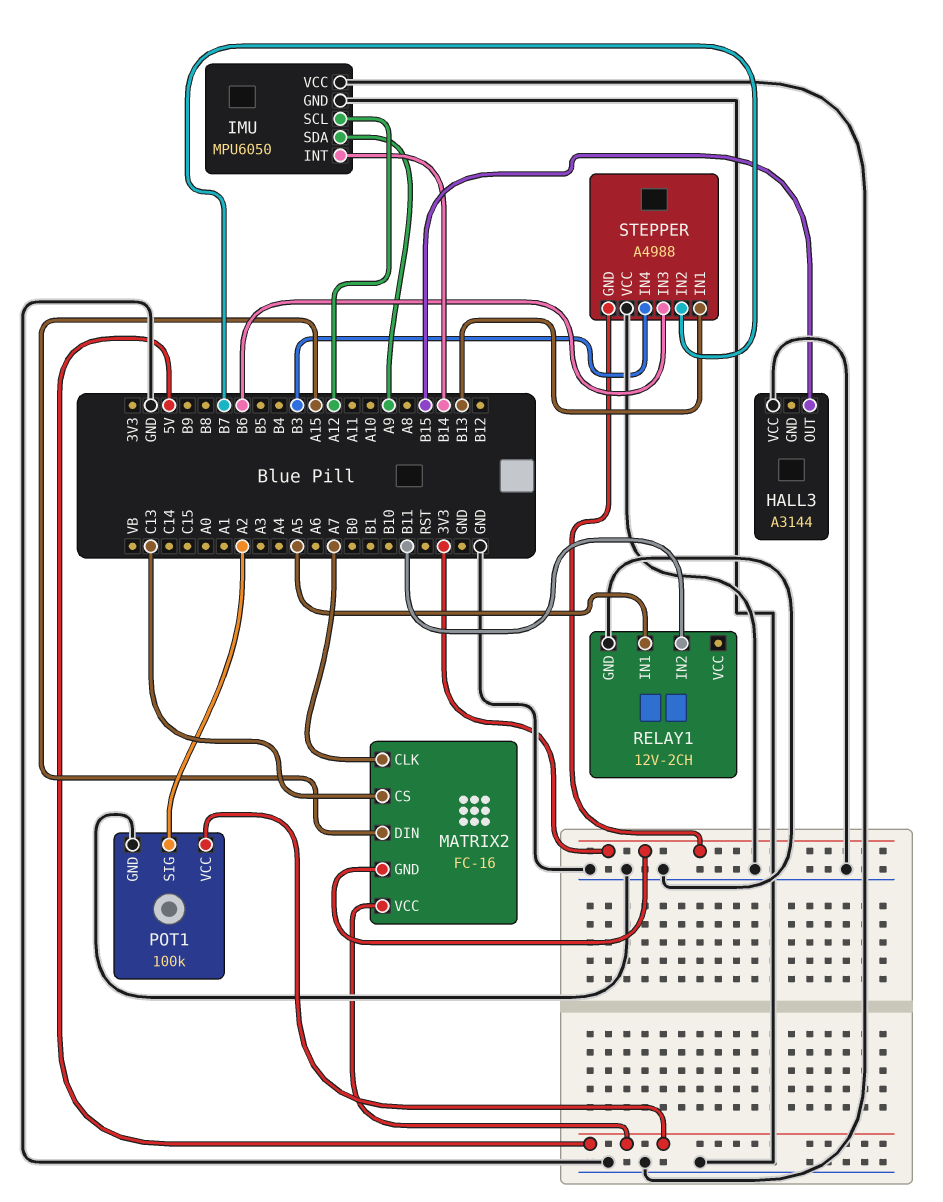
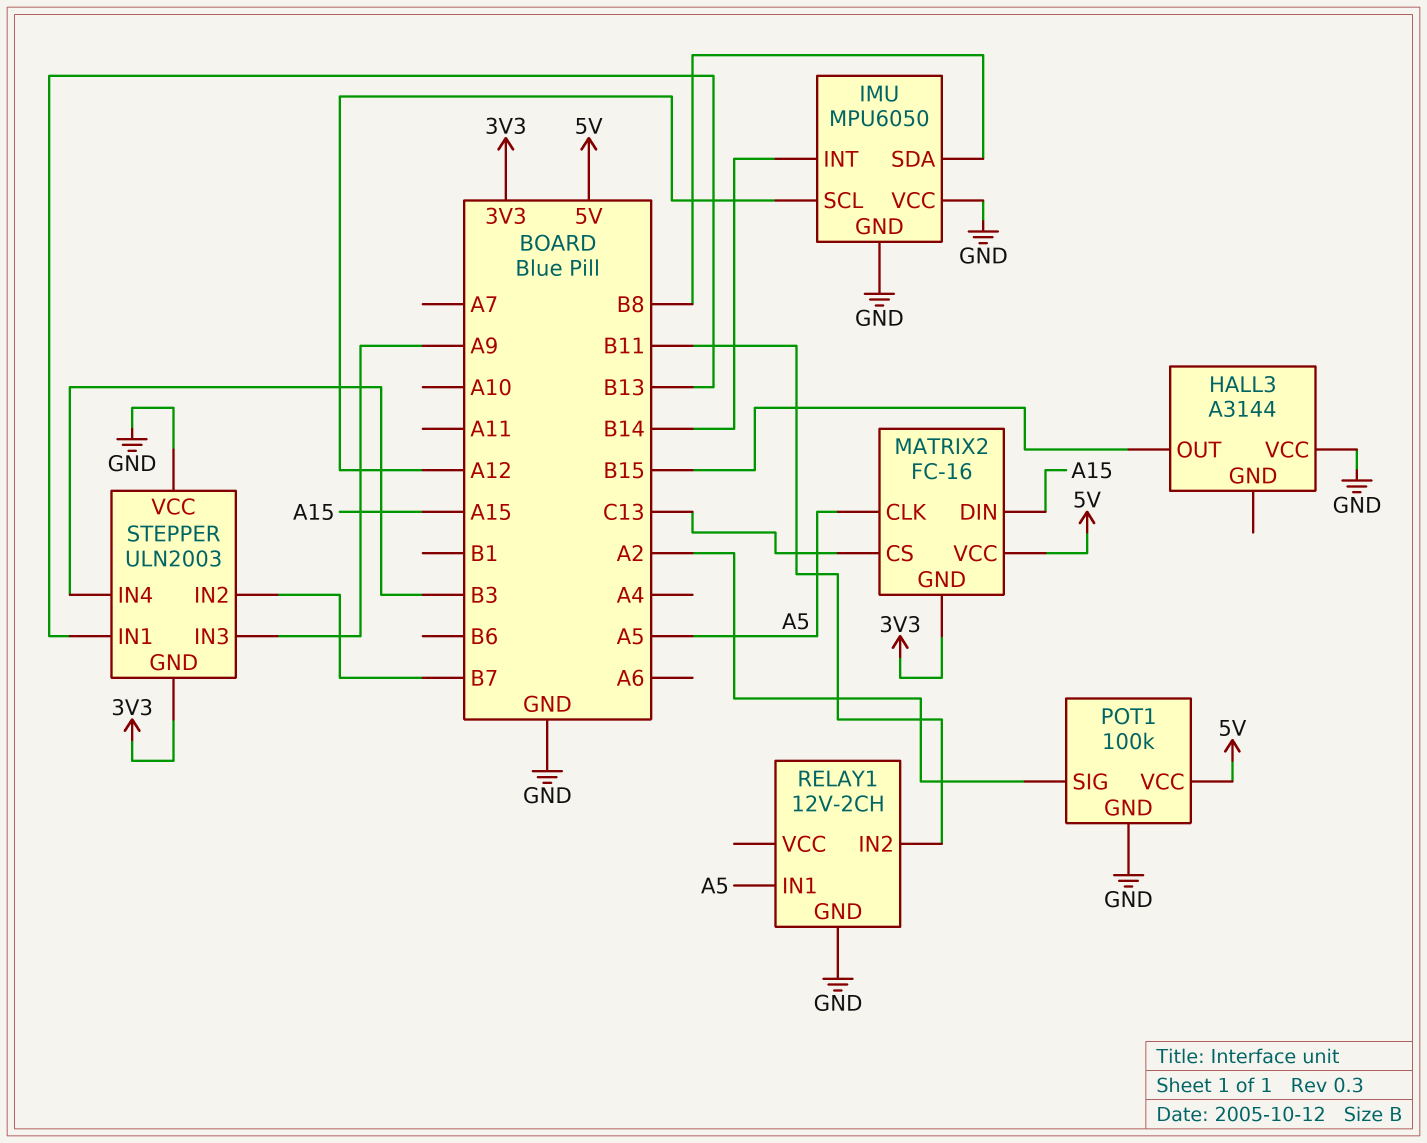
IMU pin SDA: A9 -> B8
MATRIX2 pin CLK: A7 -> A5
STEPPER: A4988 -> ULN2003
STEPPER pin IN3: B6 -> A9

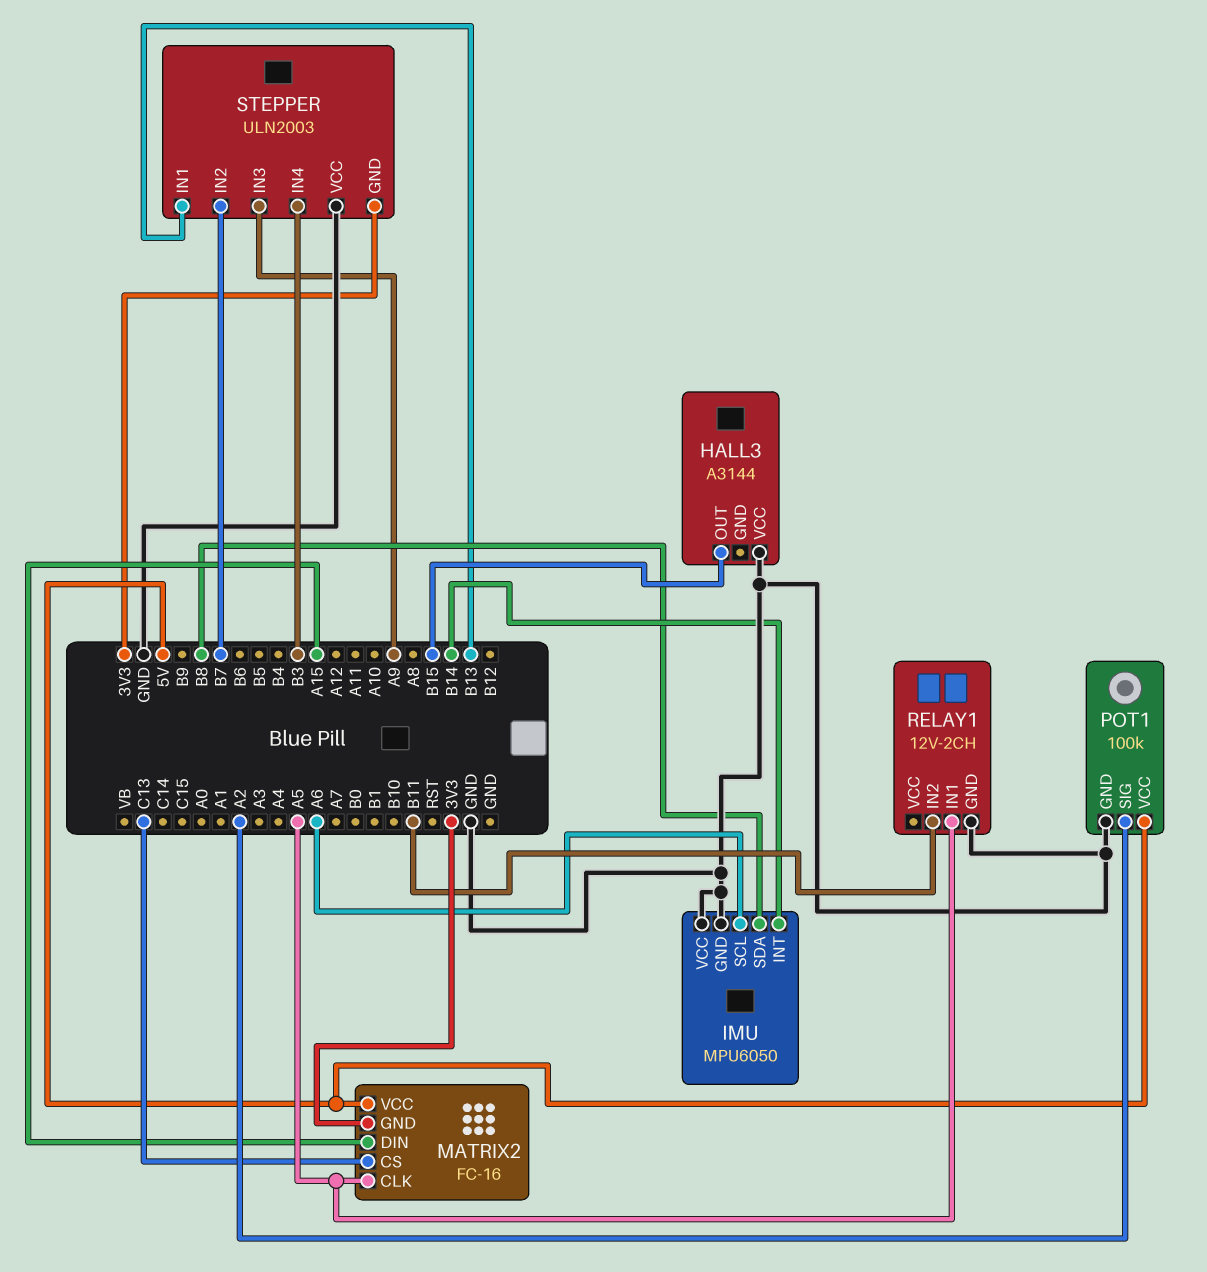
IMU pin SCL: A12 -> A6

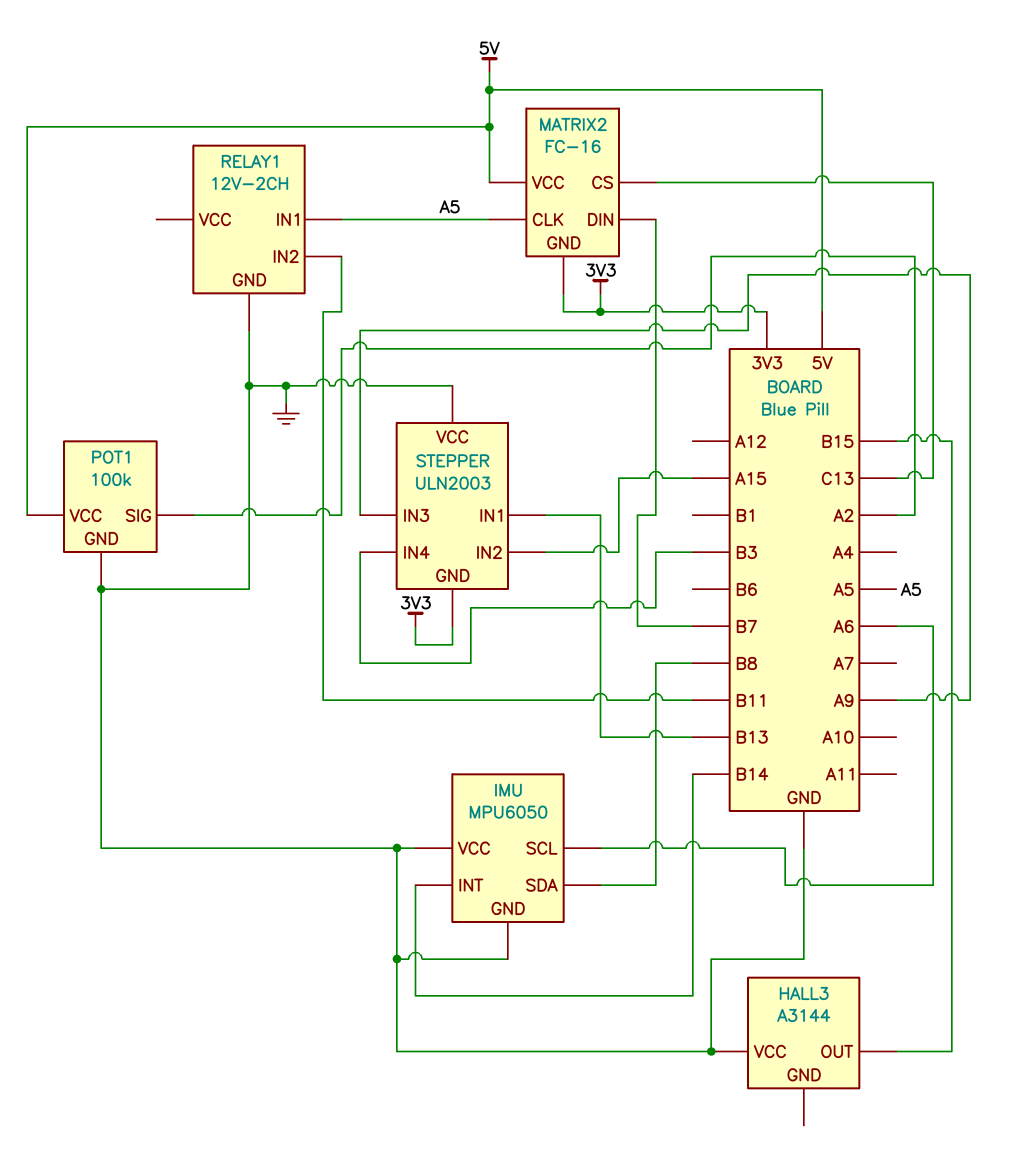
MATRIX2 pin DIN: A15 -> B7
STEPPER pin IN2: B7 -> A15

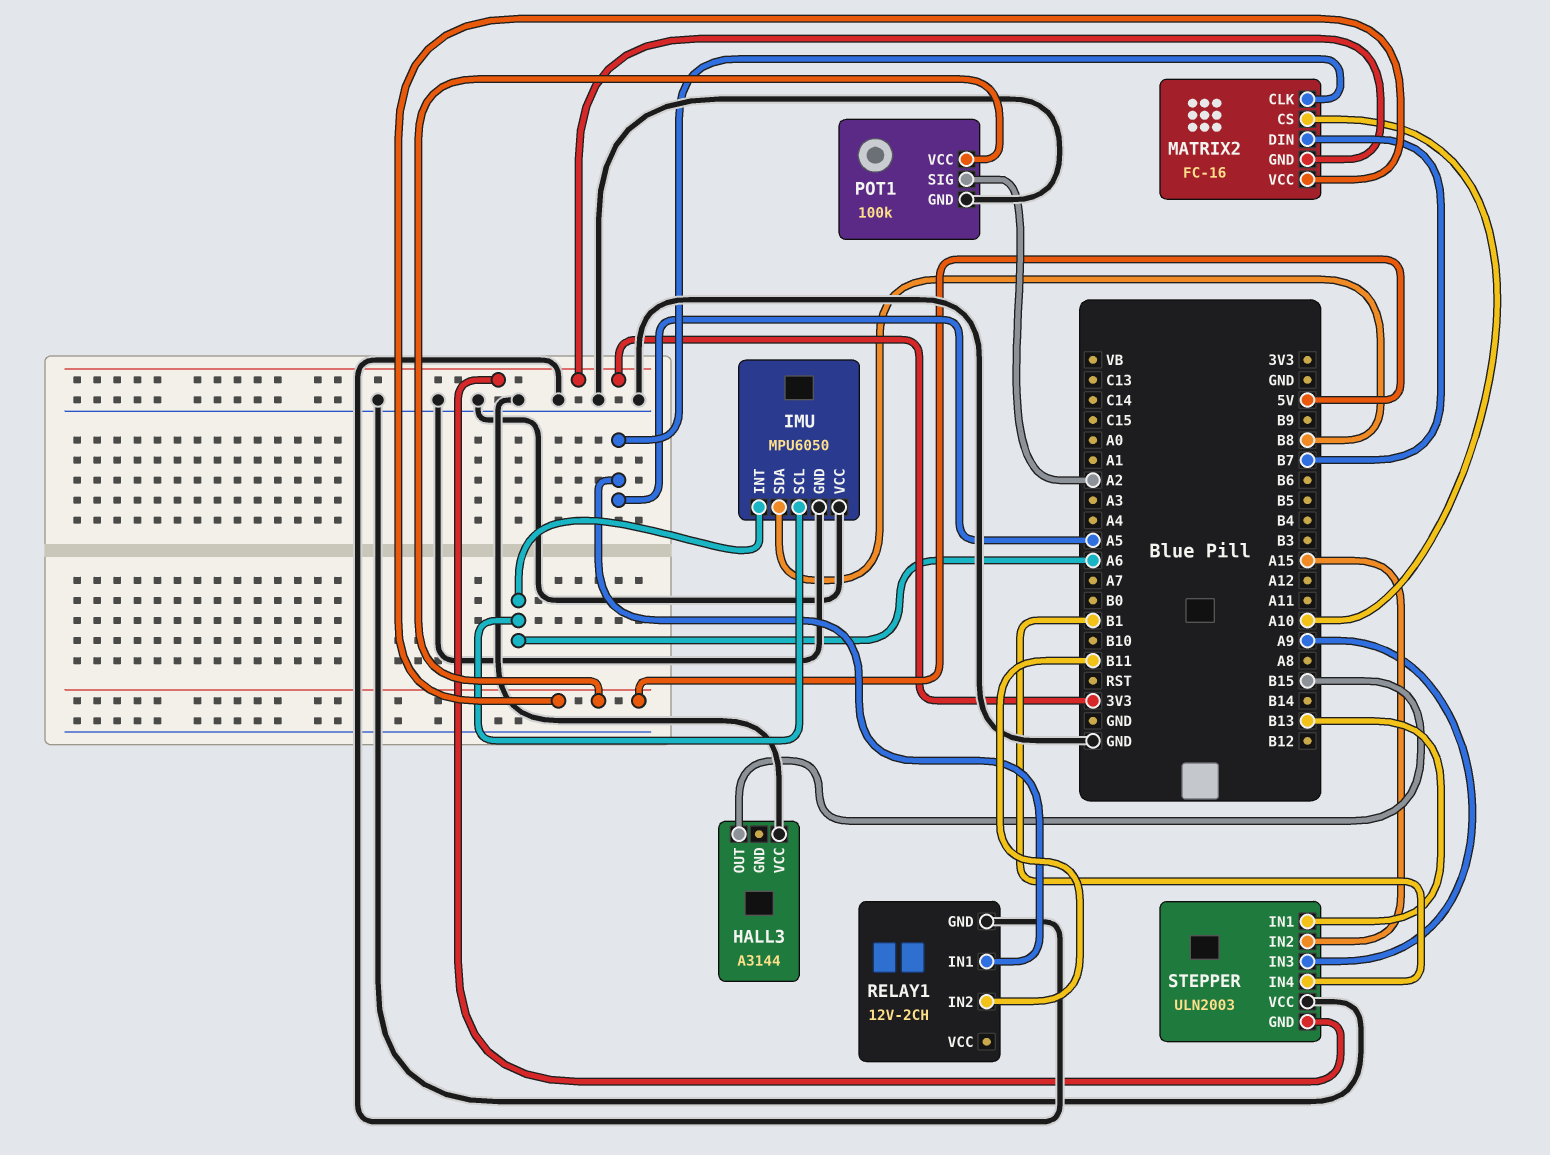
IMU pin INT: B14 -> A6
MATRIX2 pin CS: C13 -> A10
STEPPER pin IN4: B3 -> B1

